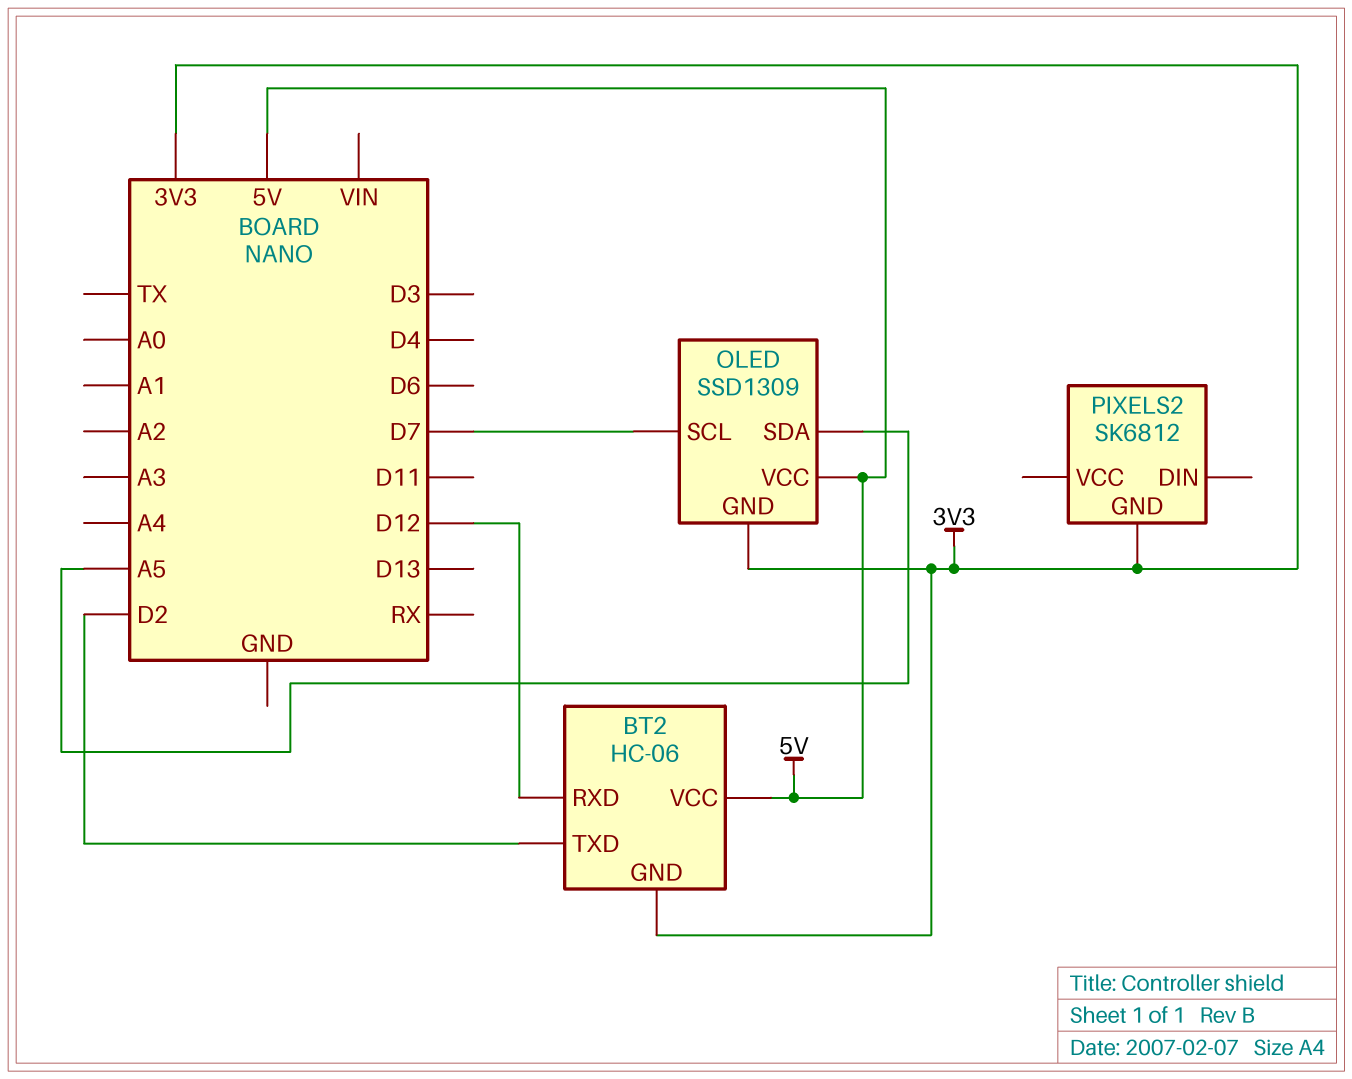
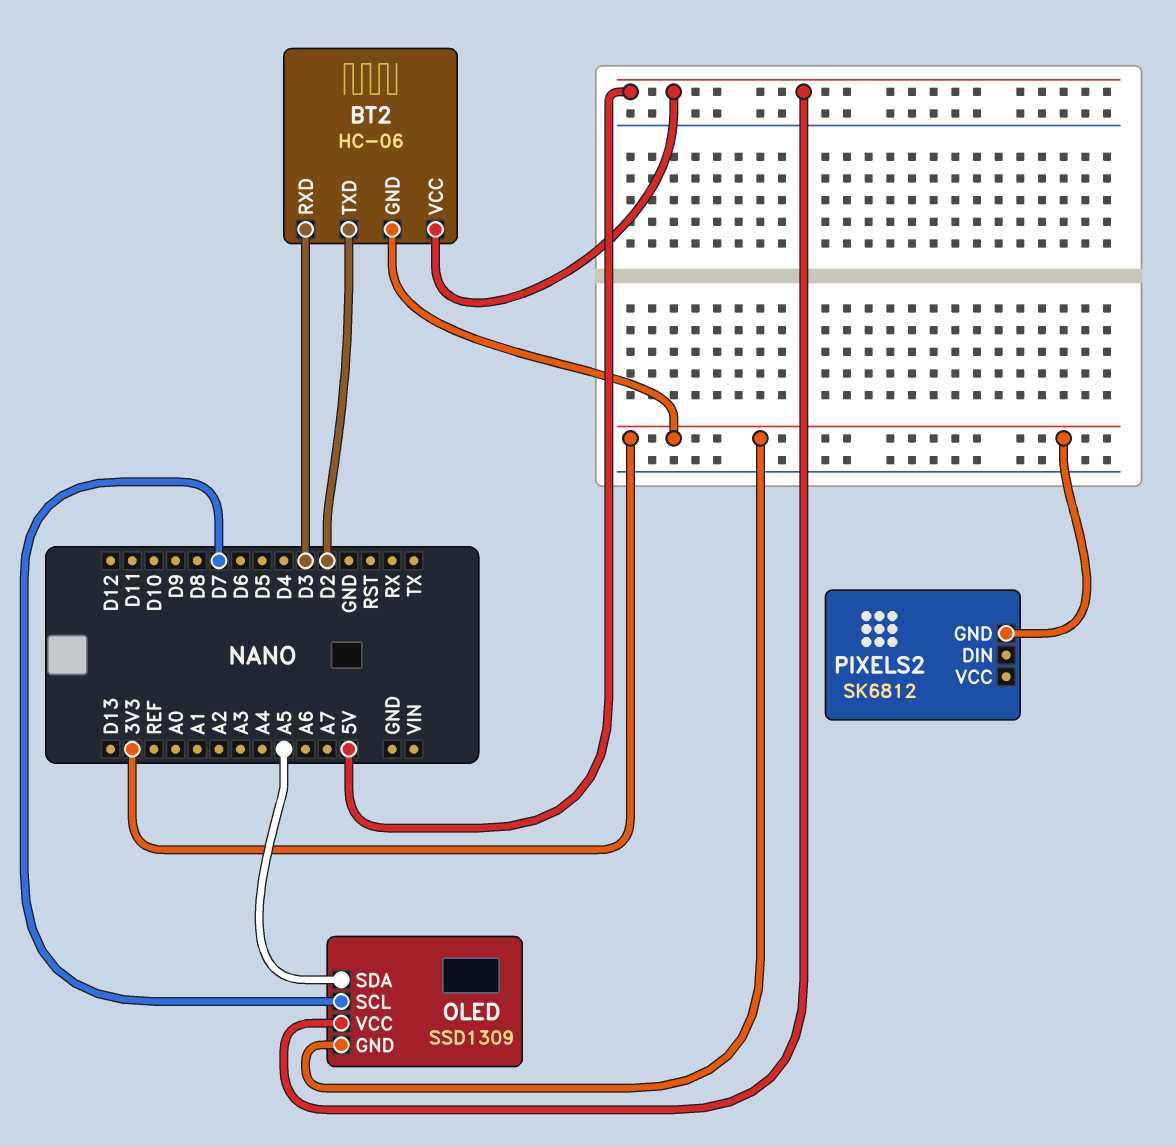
BT2 pin RXD: D12 -> D3

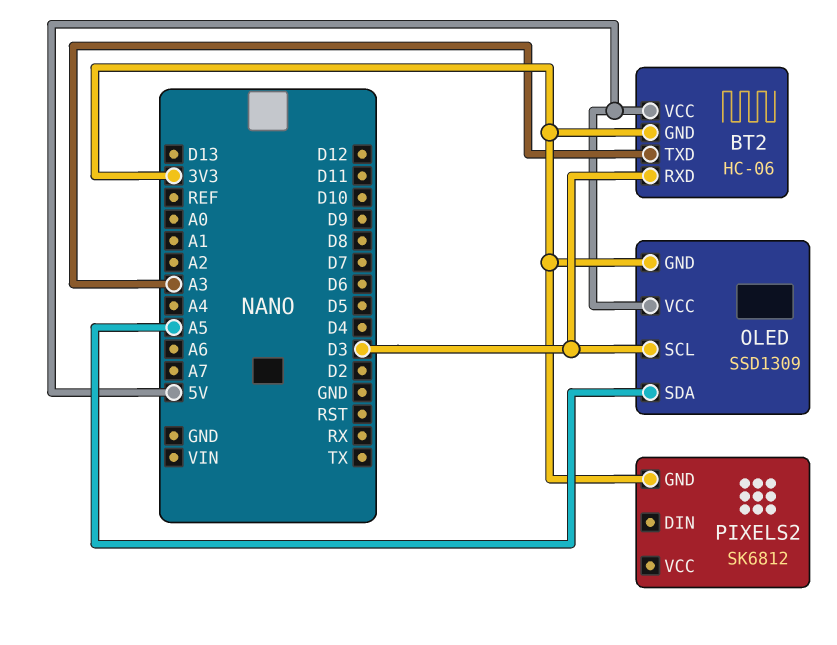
BT2 pin TXD: D2 -> A3
OLED pin SCL: D7 -> D3

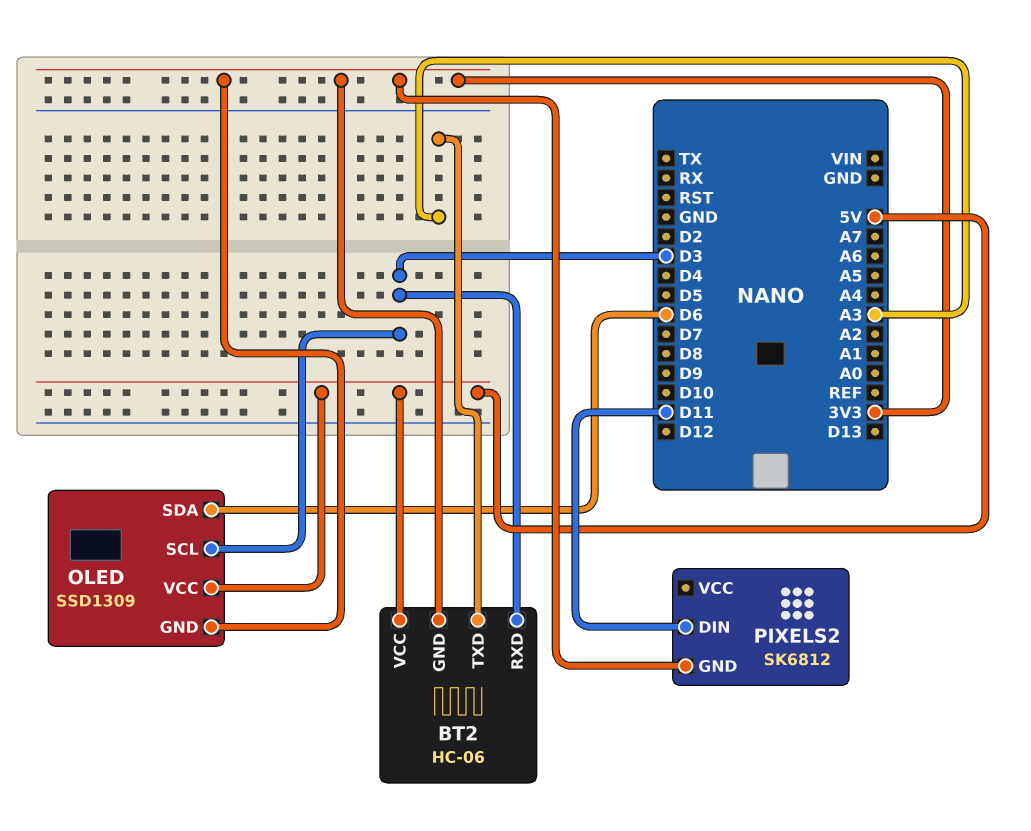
OLED pin SDA: A5 -> D6
PIXELS2 pin DIN: none -> D11

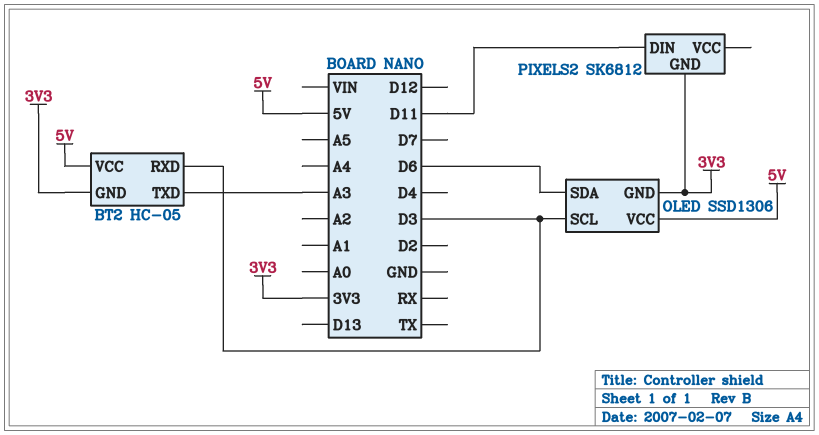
BT2: HC-06 -> HC-05
OLED: SSD1309 -> SSD1306

